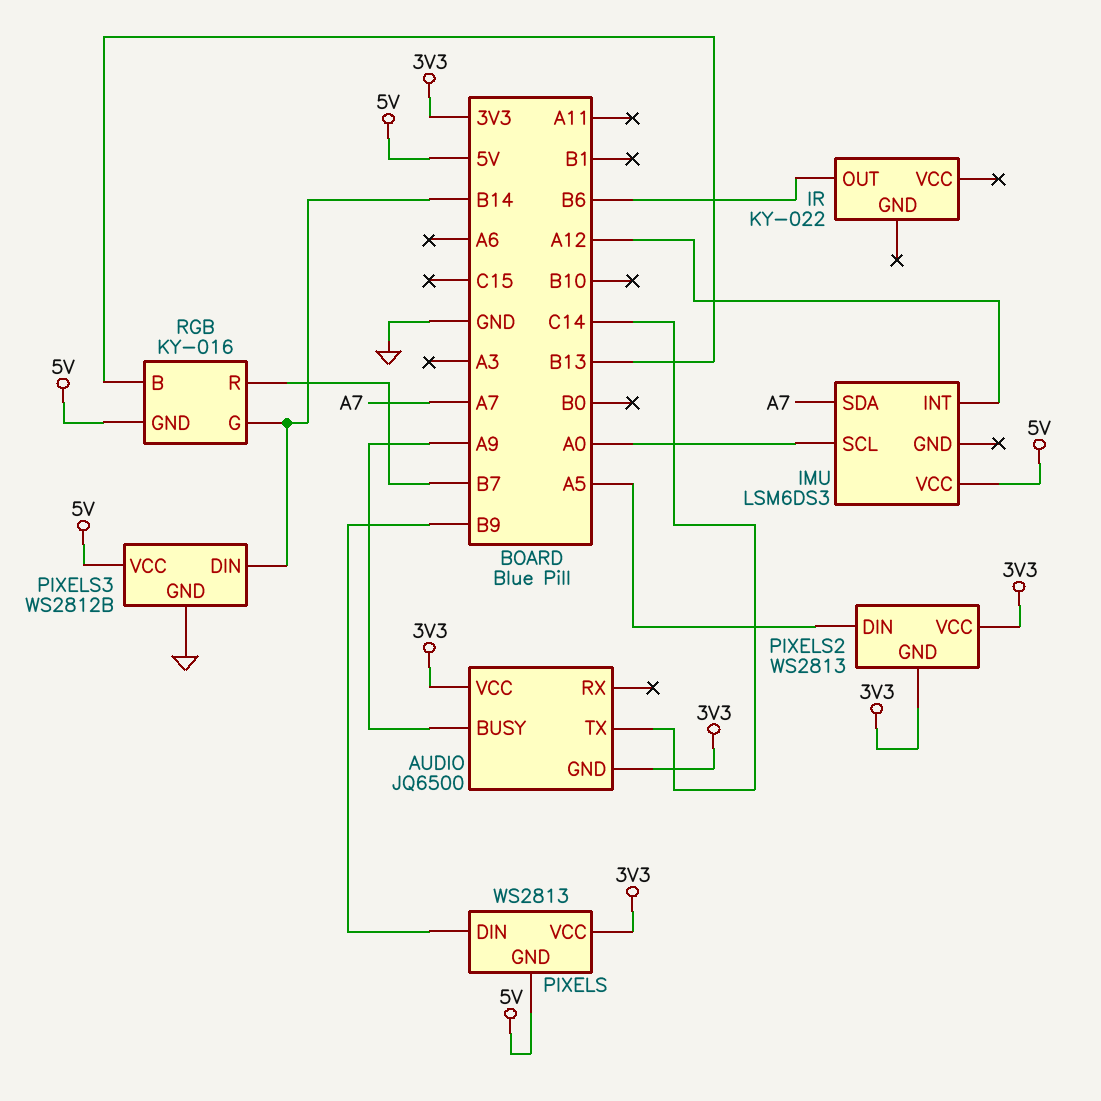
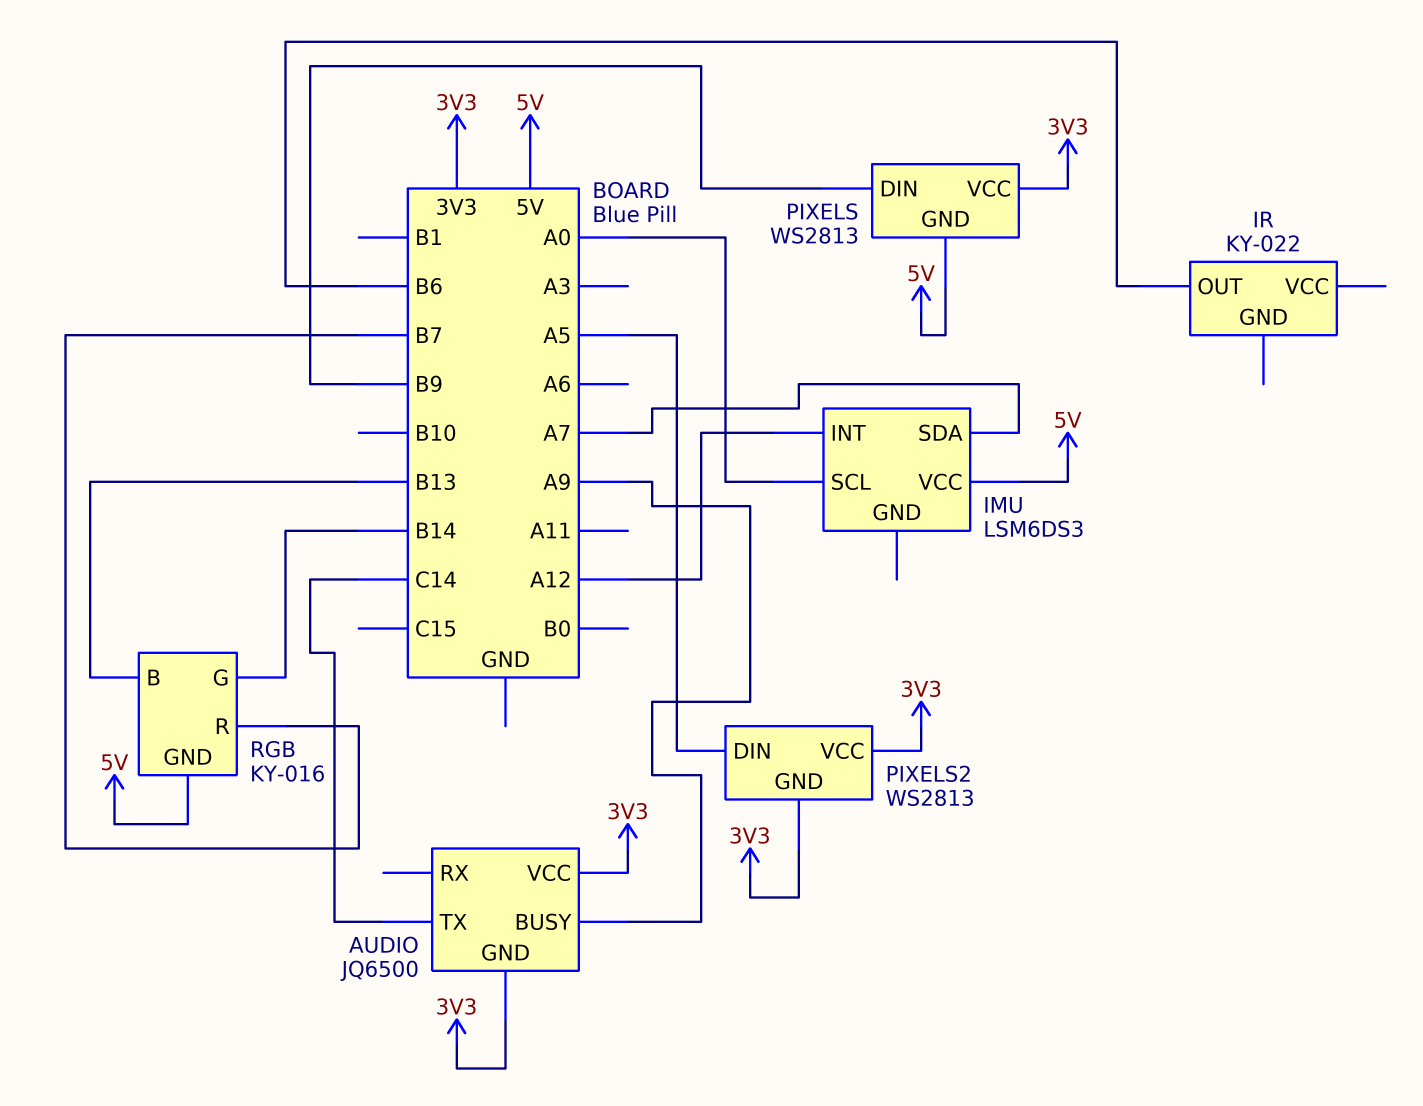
PIXELS3: WS2812B -> none
PIXELS3 pin DIN: B14 -> none
PIXELS3 pin GND: GND -> none
PIXELS3 pin VCC: 5V -> none

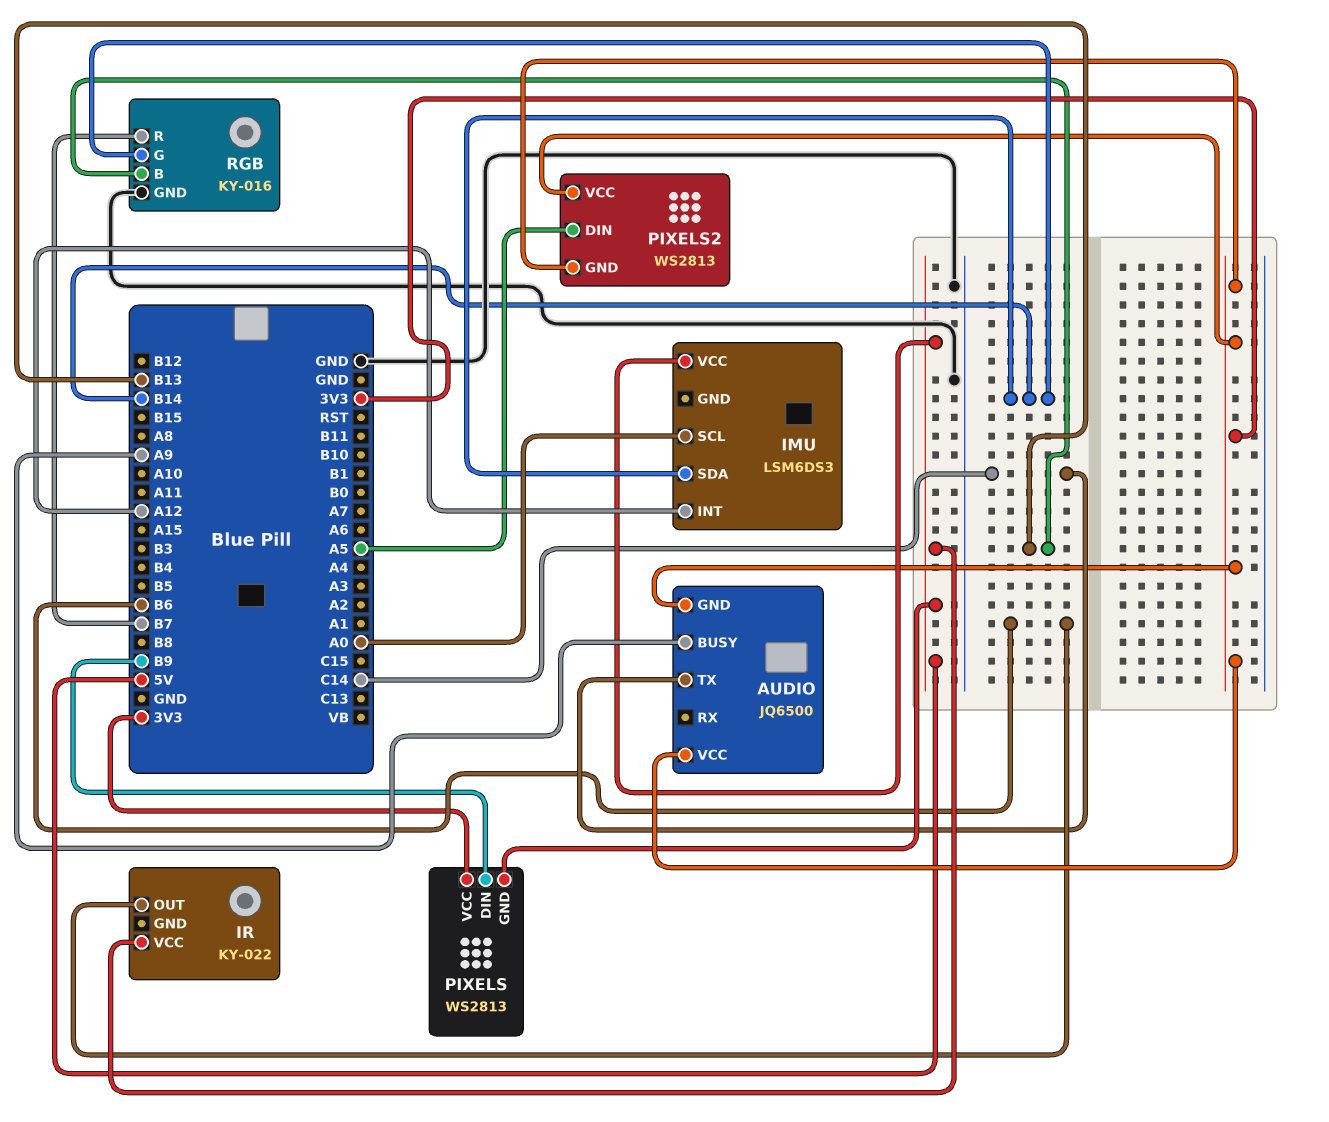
IMU pin SDA: A7 -> B14
IR pin VCC: none -> 5V
RGB pin GND: 5V -> GND

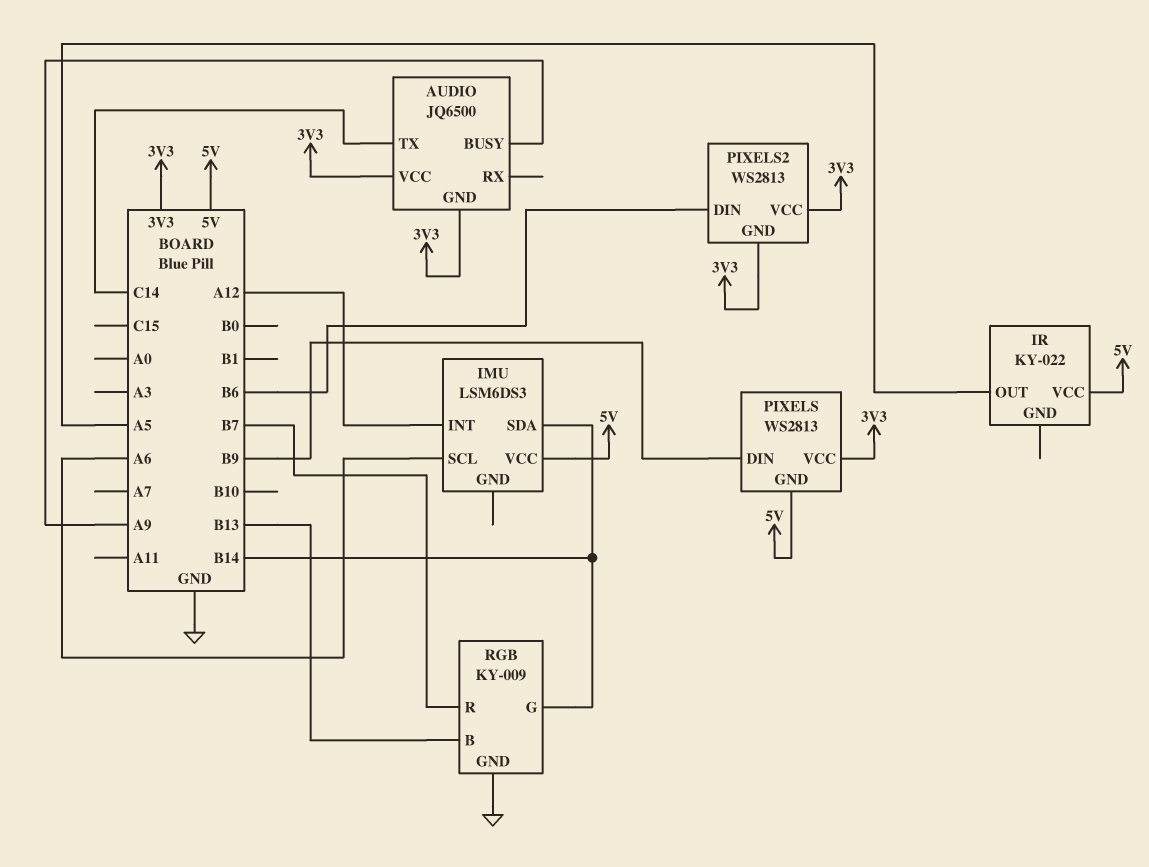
IMU pin SCL: A0 -> A6
IR pin OUT: B6 -> A5
PIXELS2 pin DIN: A5 -> B6
RGB: KY-016 -> KY-009

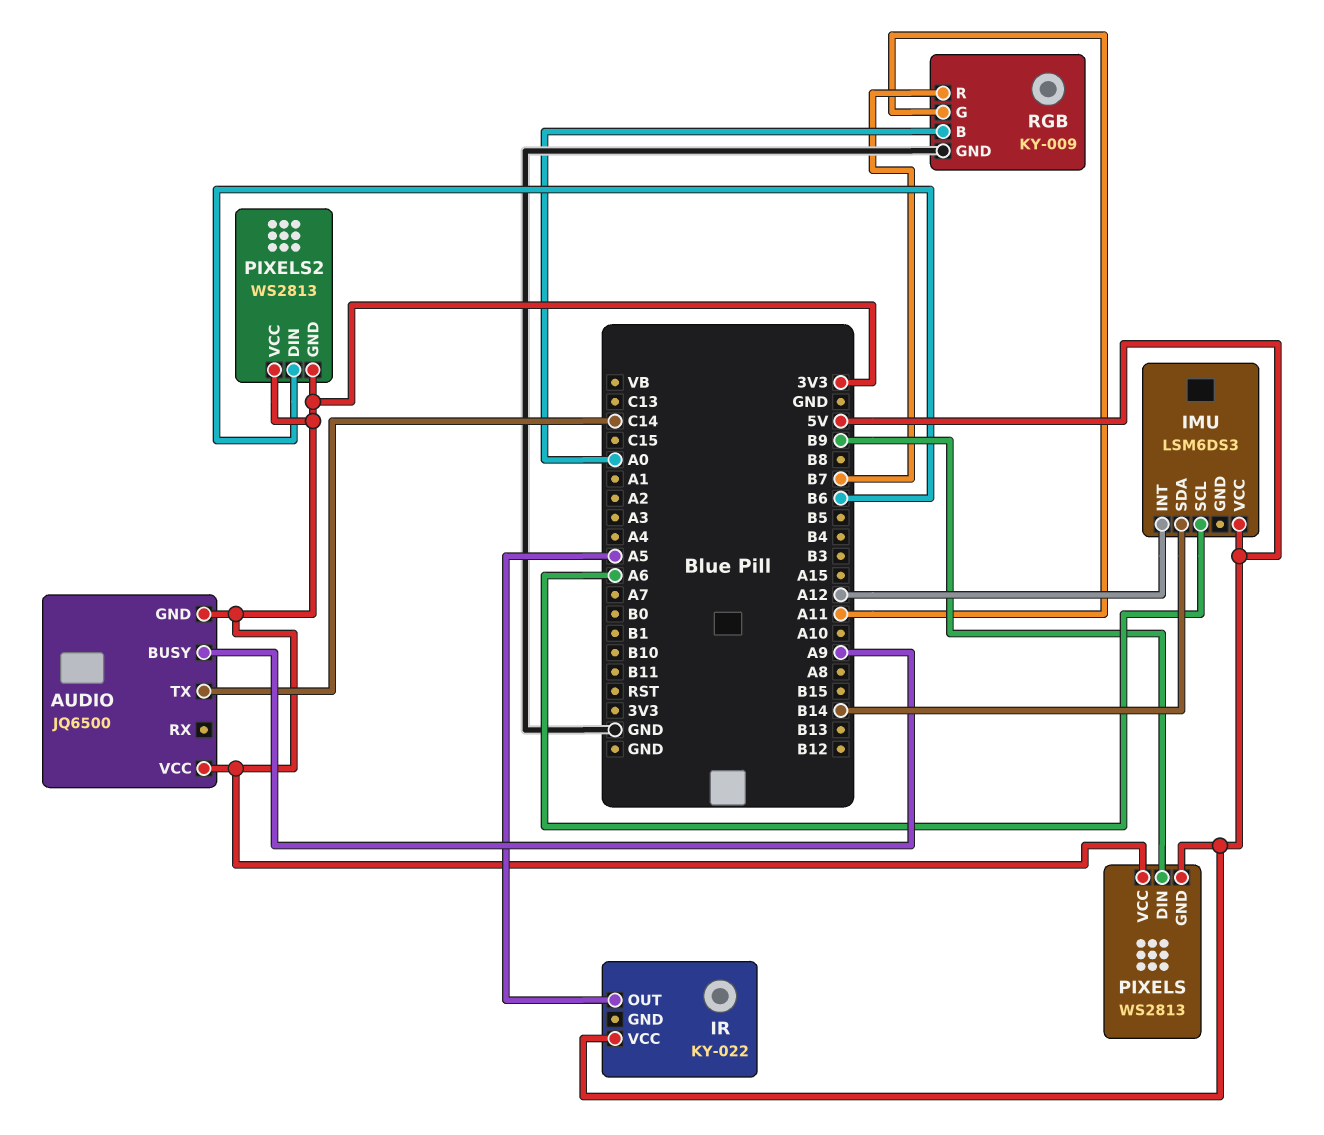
RGB pin B: B13 -> A0
RGB pin G: B14 -> A11

